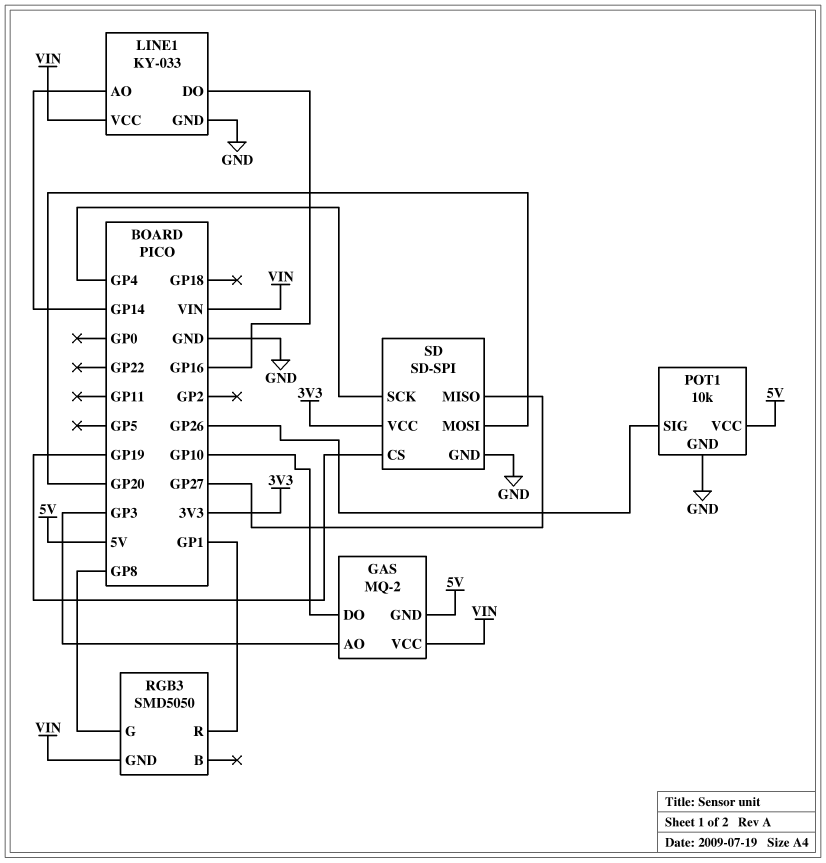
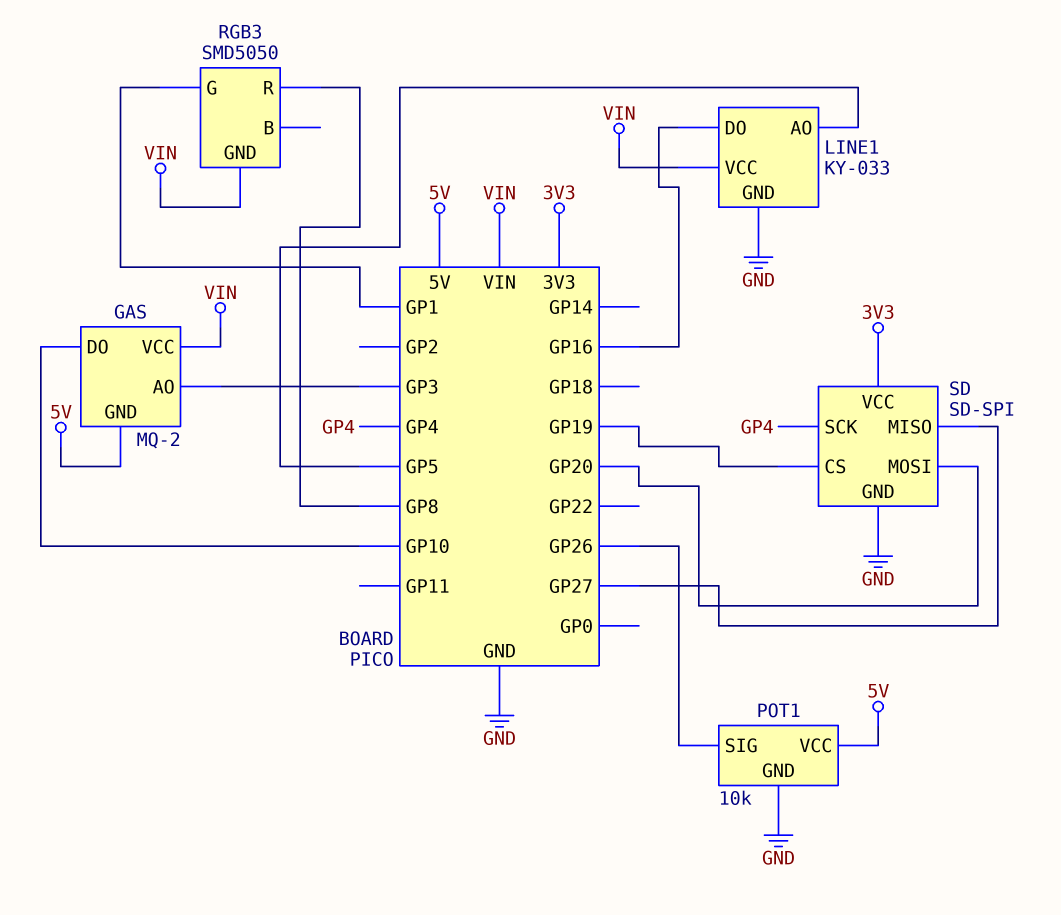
LINE1 pin AO: GP14 -> GP5
RGB3 pin G: GP8 -> GP1
RGB3 pin R: GP1 -> GP8

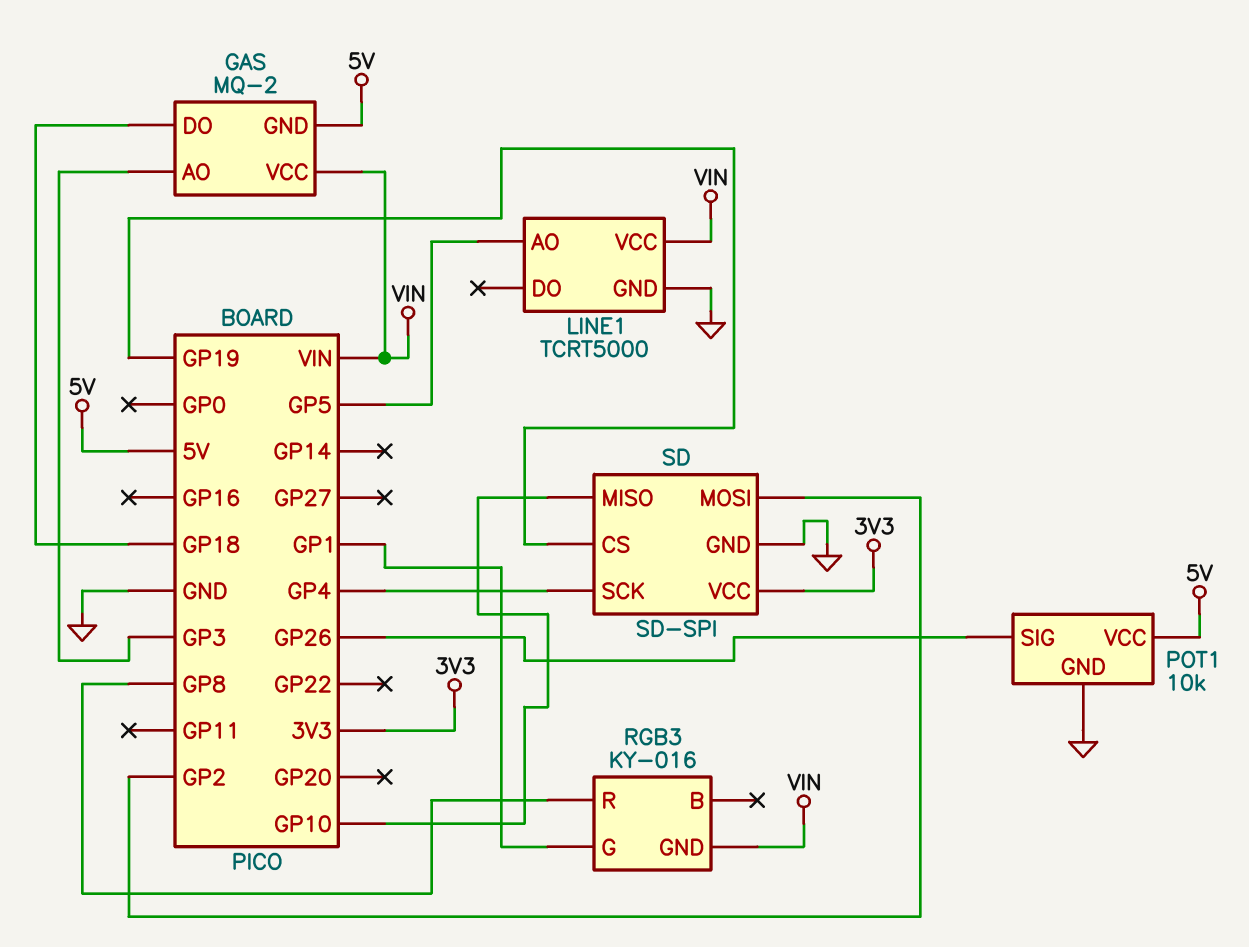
GAS pin DO: GP10 -> GP18
LINE1: KY-033 -> TCRT5000
LINE1 pin DO: GP16 -> none
RGB3: SMD5050 -> KY-016
SD pin MISO: GP27 -> GP10
SD pin MOSI: GP20 -> GP2

